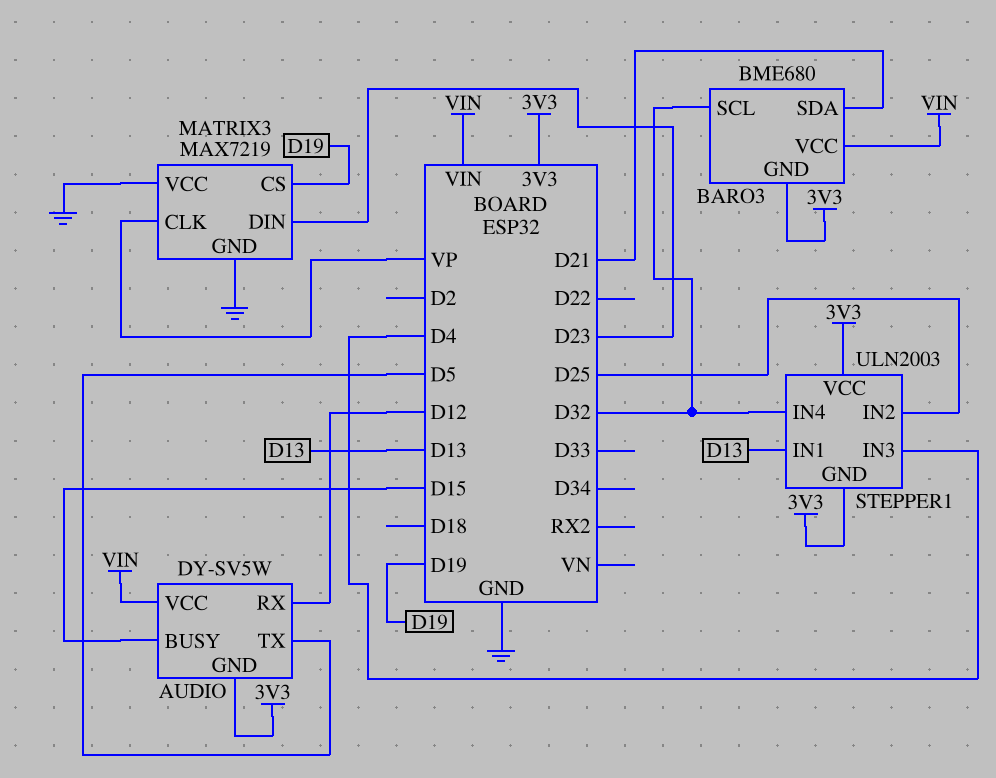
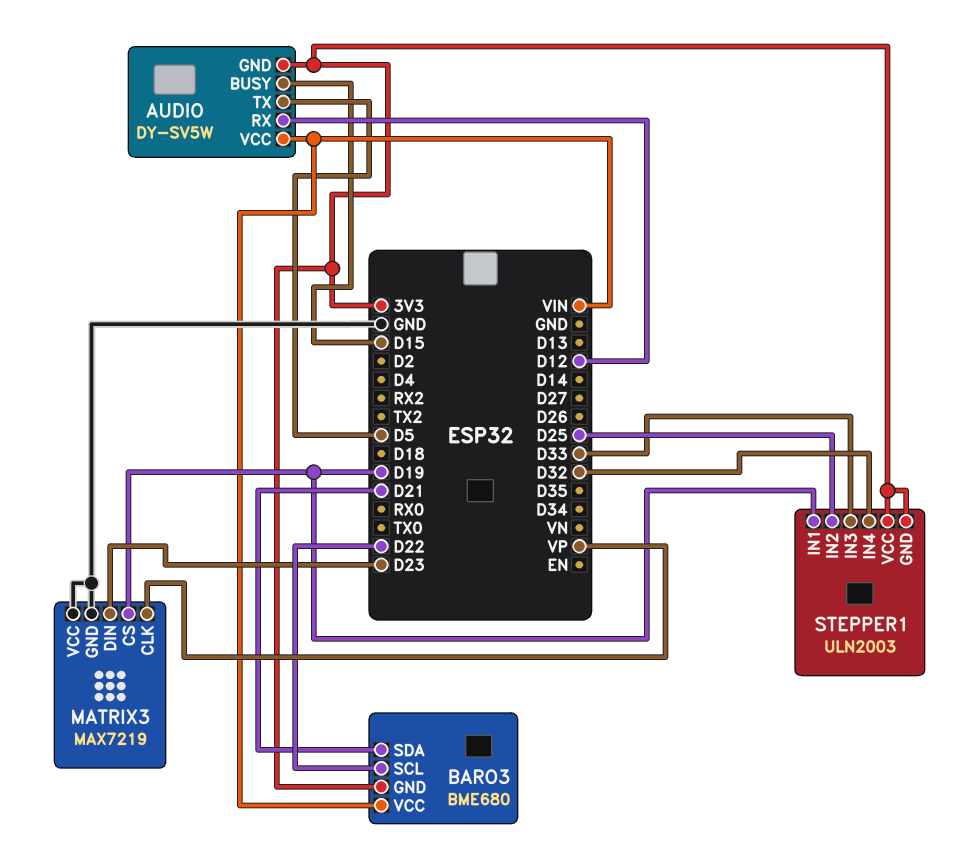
BARO3 pin SCL: D32 -> D22
STEPPER1 pin IN1: D13 -> D19
STEPPER1 pin IN3: D4 -> D33

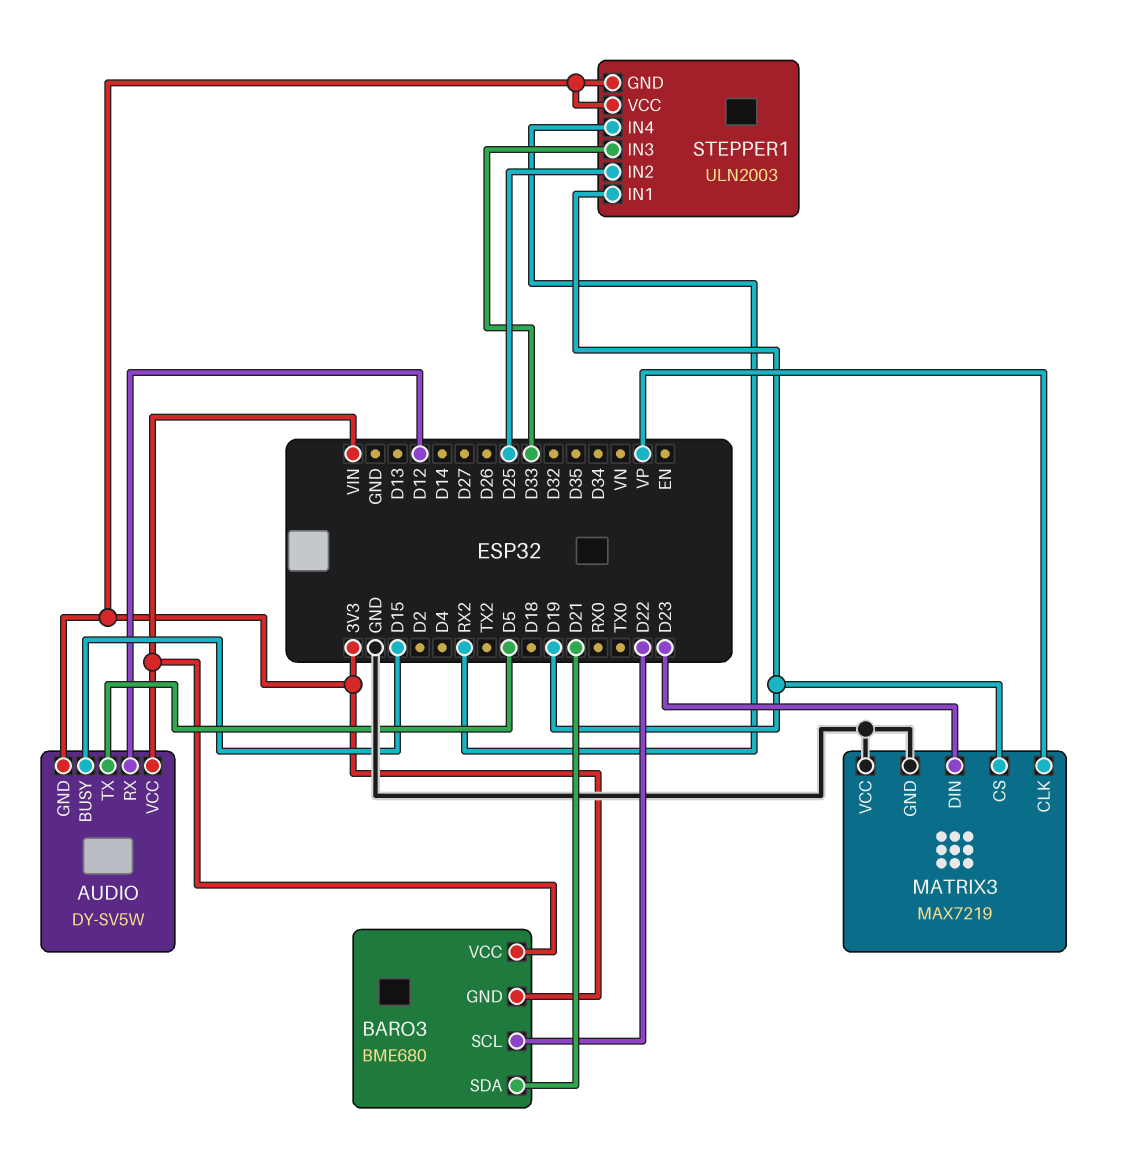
STEPPER1 pin IN4: D32 -> RX2

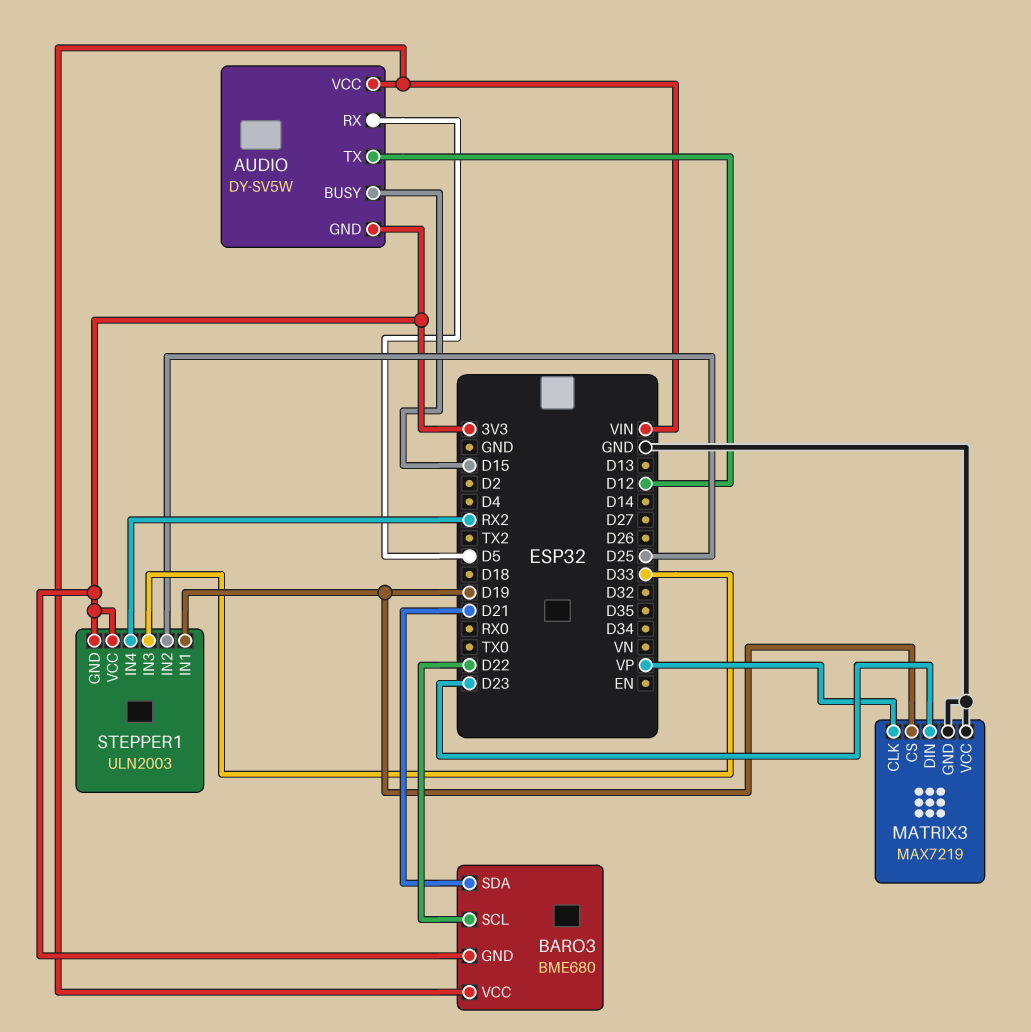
AUDIO pin RX: D12 -> D5
AUDIO pin TX: D5 -> D12

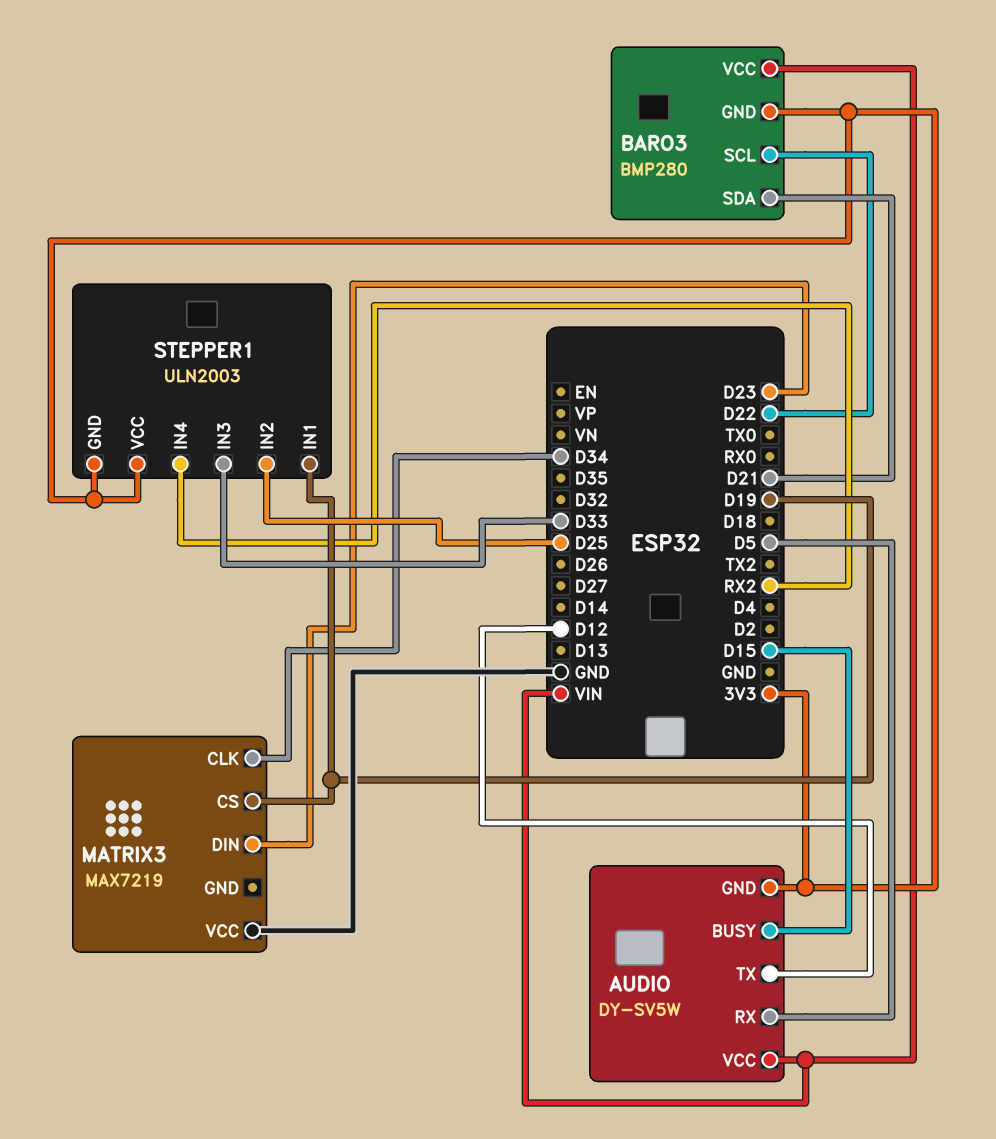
BARO3: BME680 -> BMP280
MATRIX3 pin CLK: VP -> D34
MATRIX3 pin GND: GND -> none

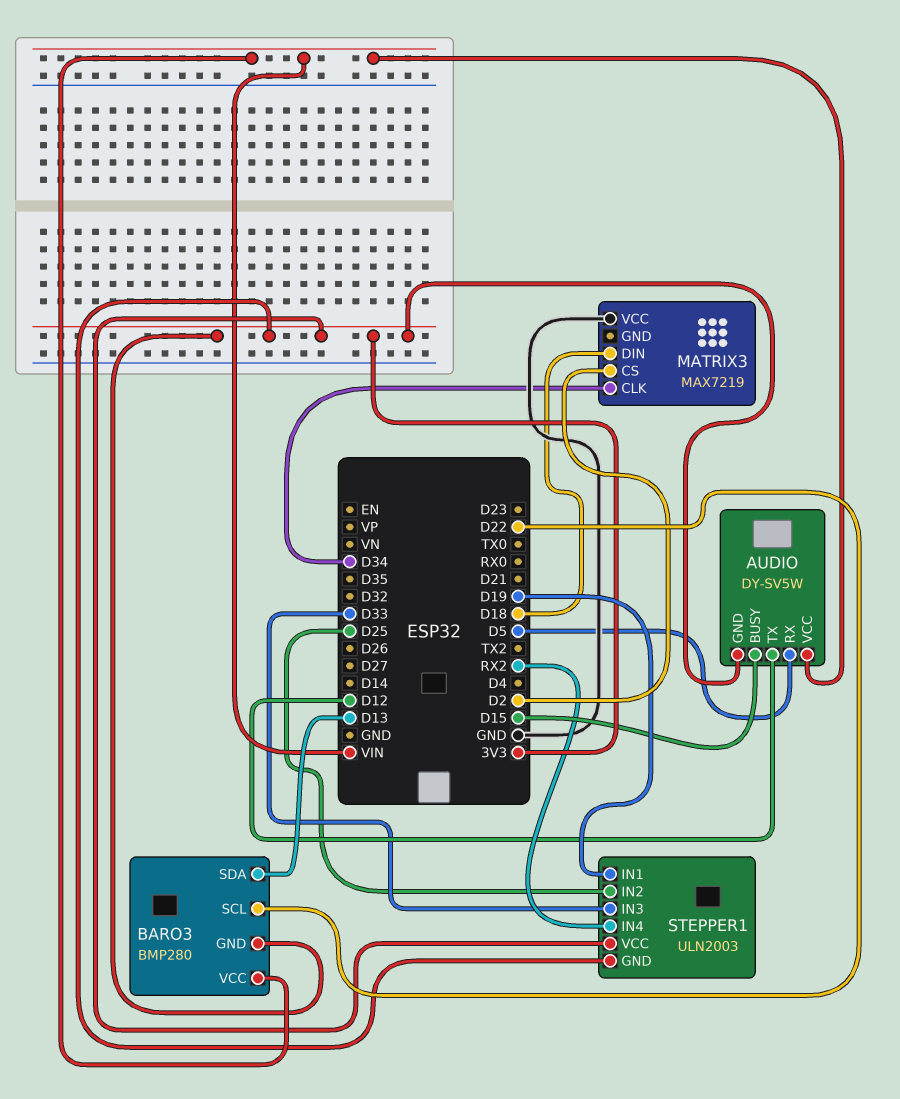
BARO3 pin SDA: D21 -> D13
MATRIX3 pin CS: D19 -> D2
MATRIX3 pin DIN: D23 -> D18

